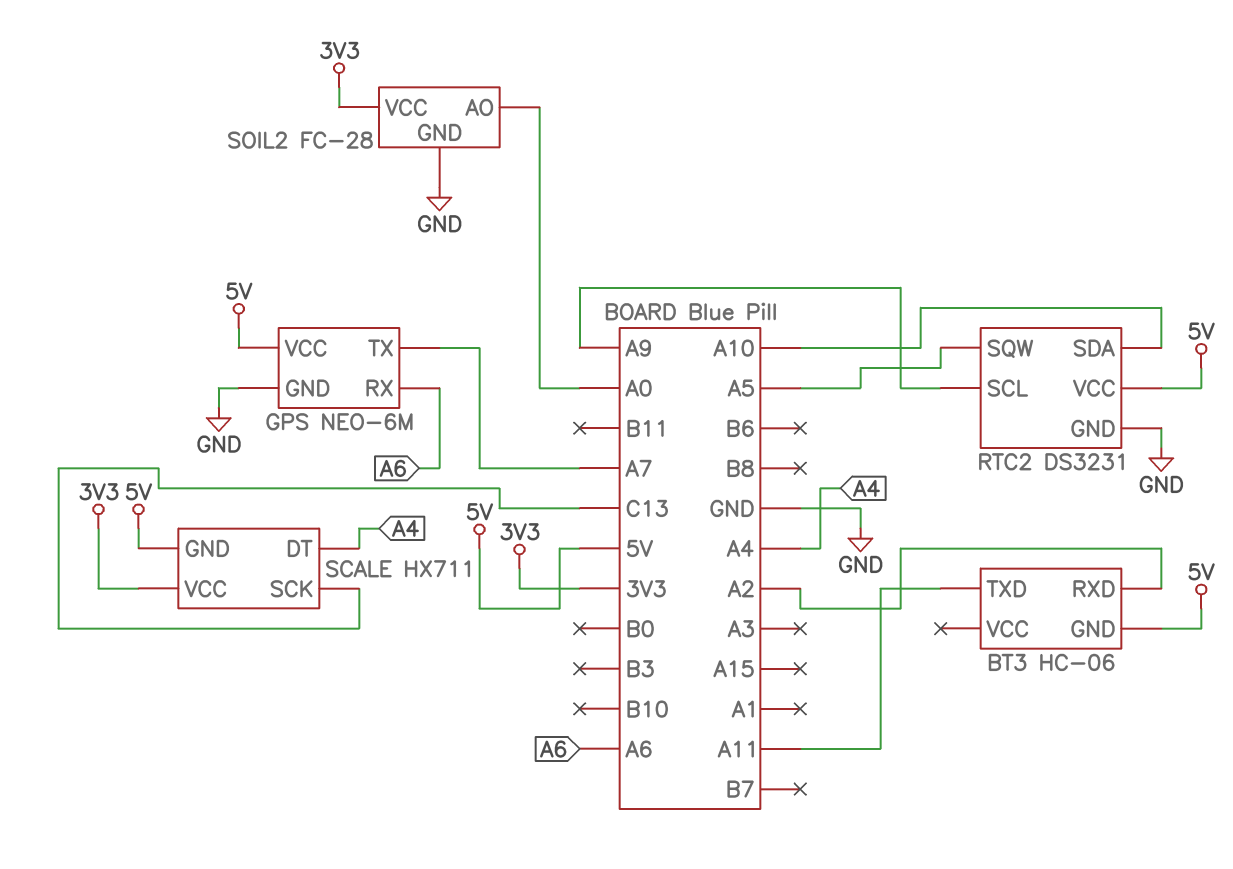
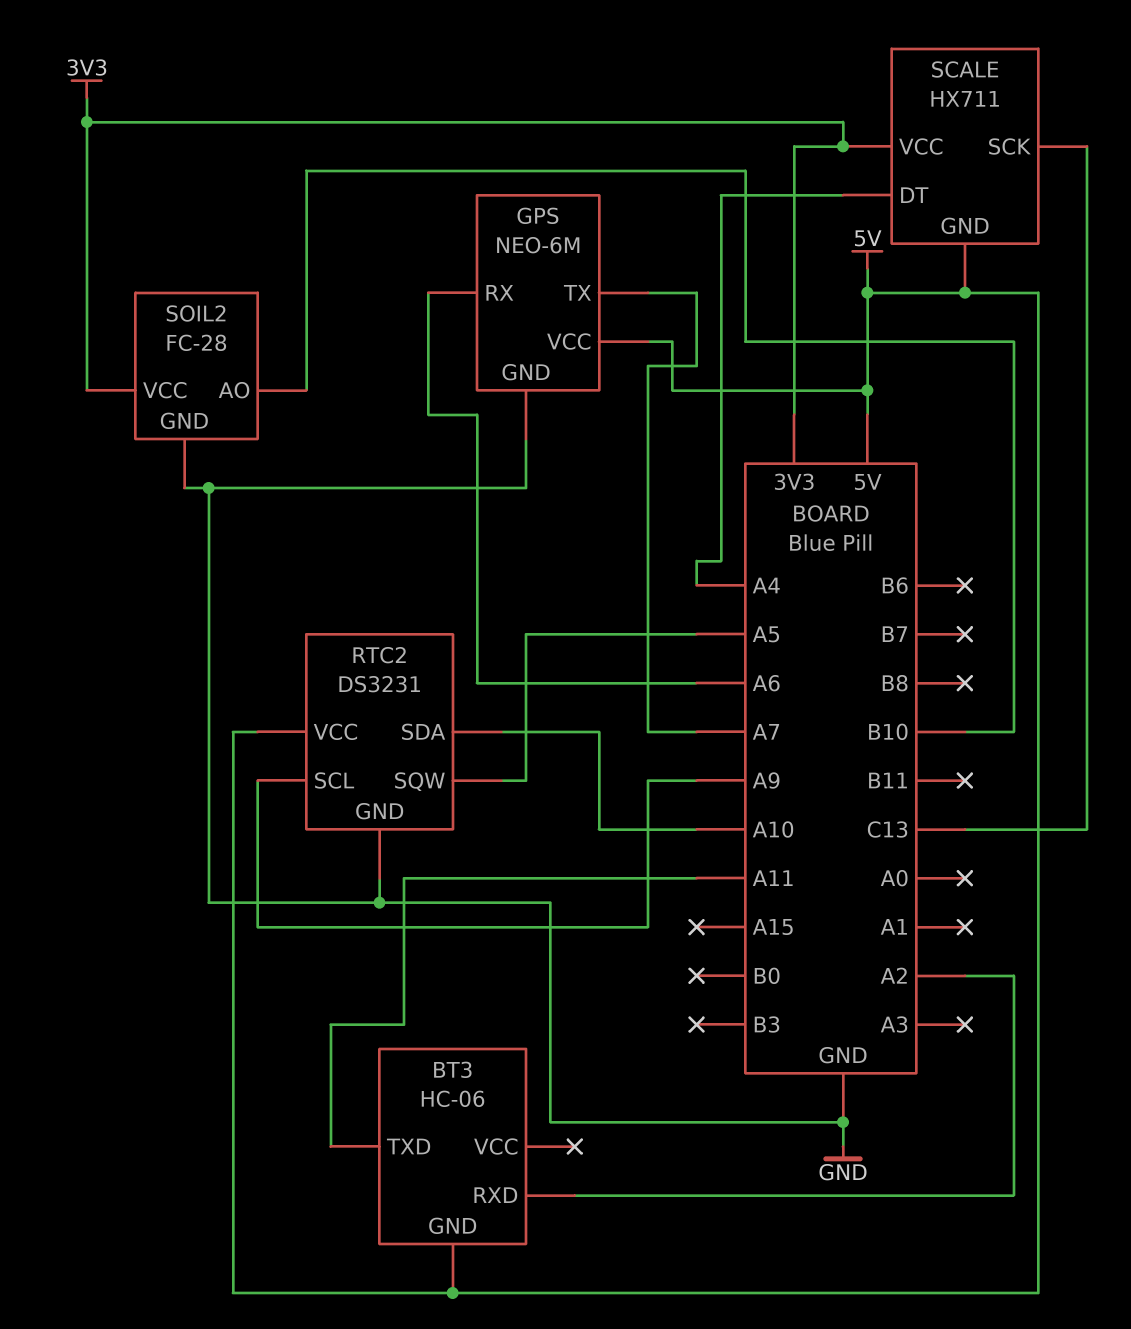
SOIL2 pin AO: A0 -> B10

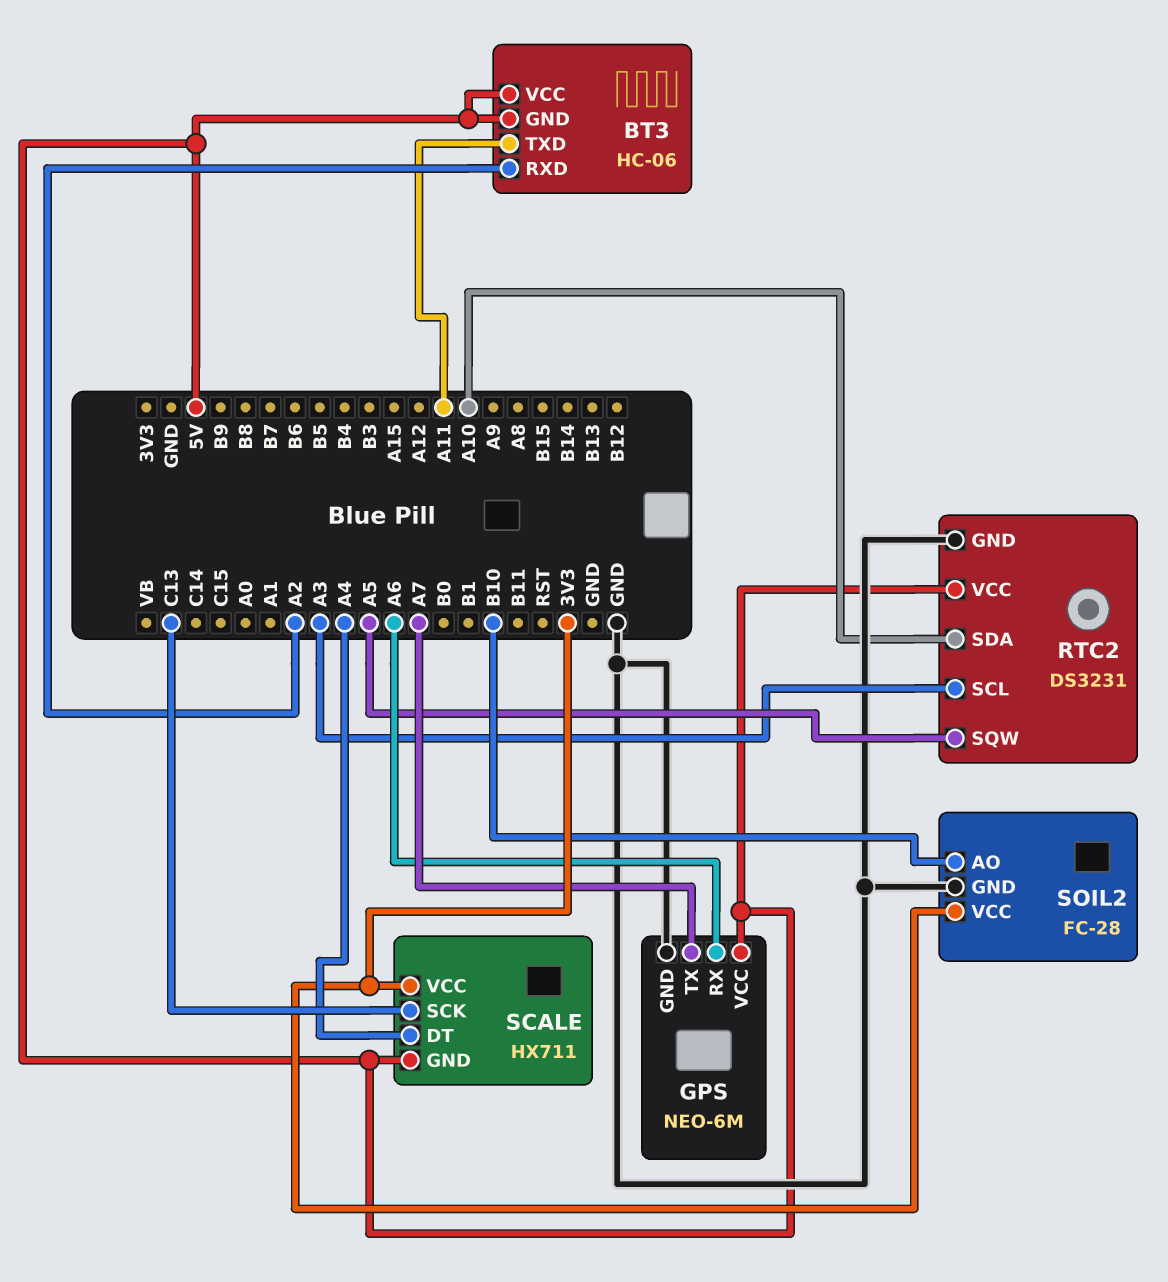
BT3 pin VCC: none -> 5V
RTC2 pin SCL: A9 -> A3

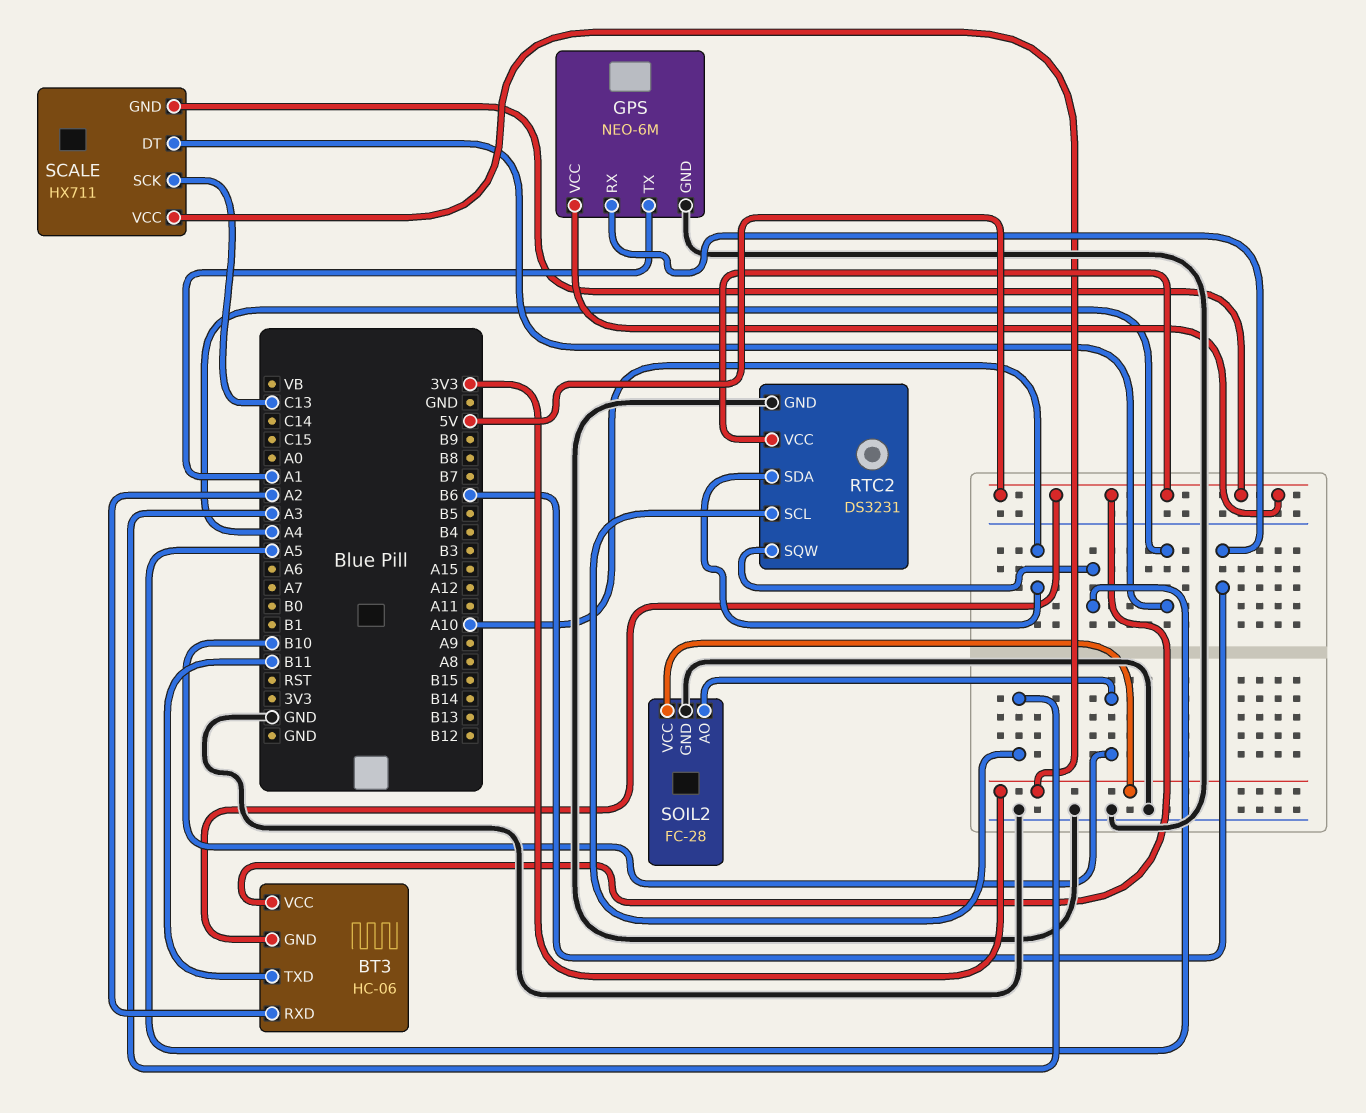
BT3 pin TXD: A11 -> B11
GPS pin RX: A6 -> B6
GPS pin TX: A7 -> A1

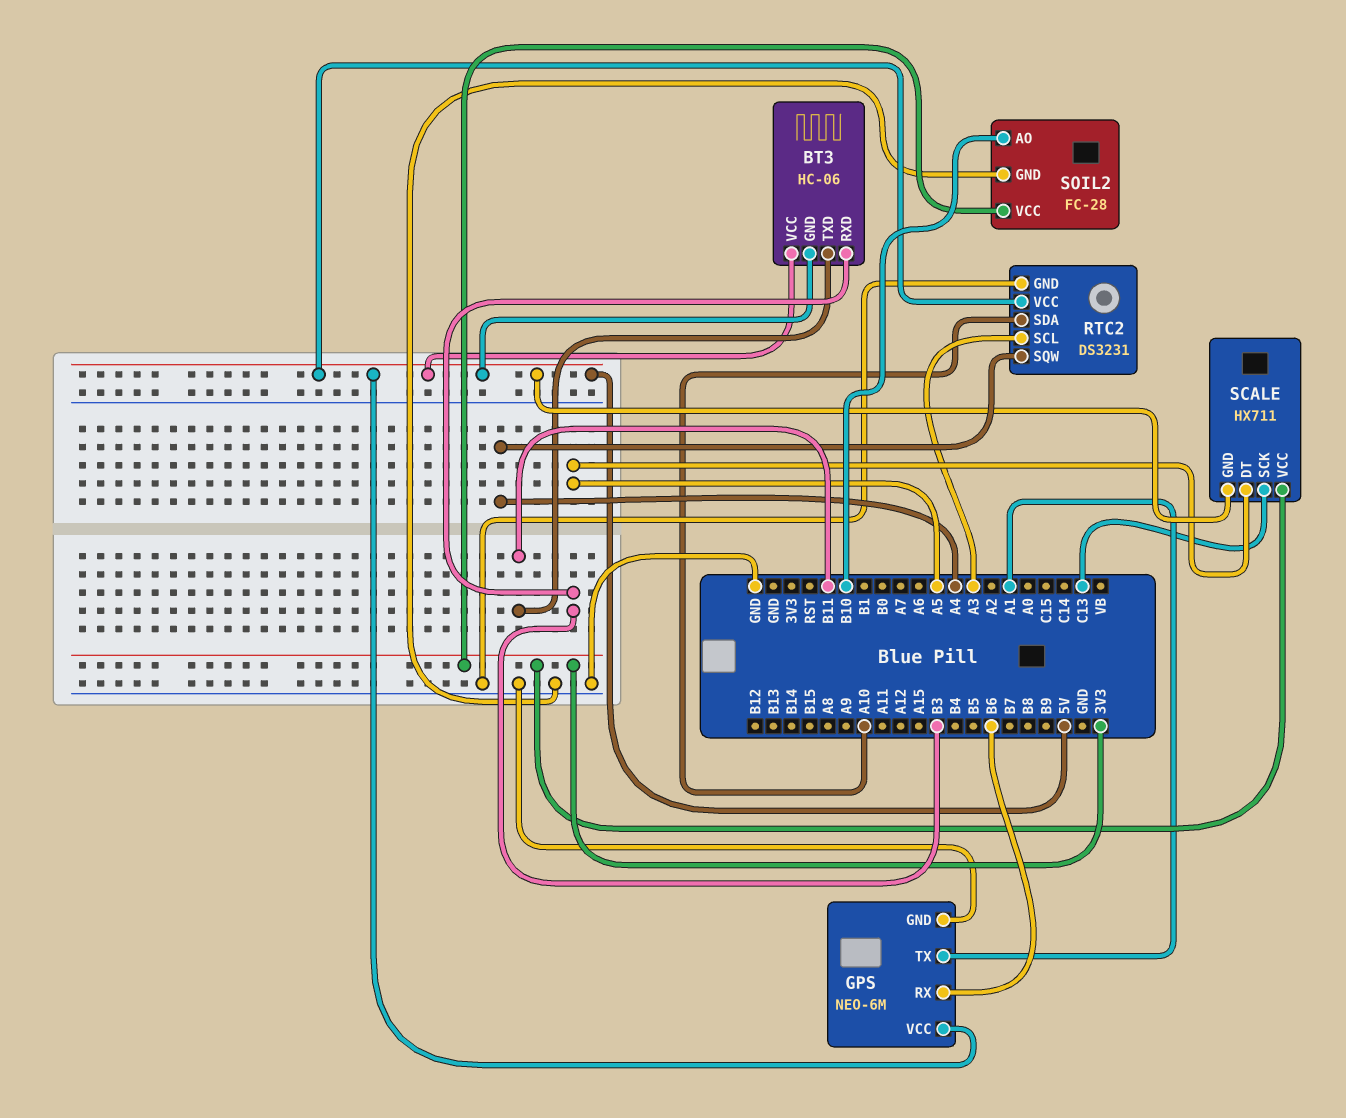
BT3 pin RXD: A2 -> B3
RTC2 pin SQW: A5 -> A4
SCALE pin DT: A4 -> A5

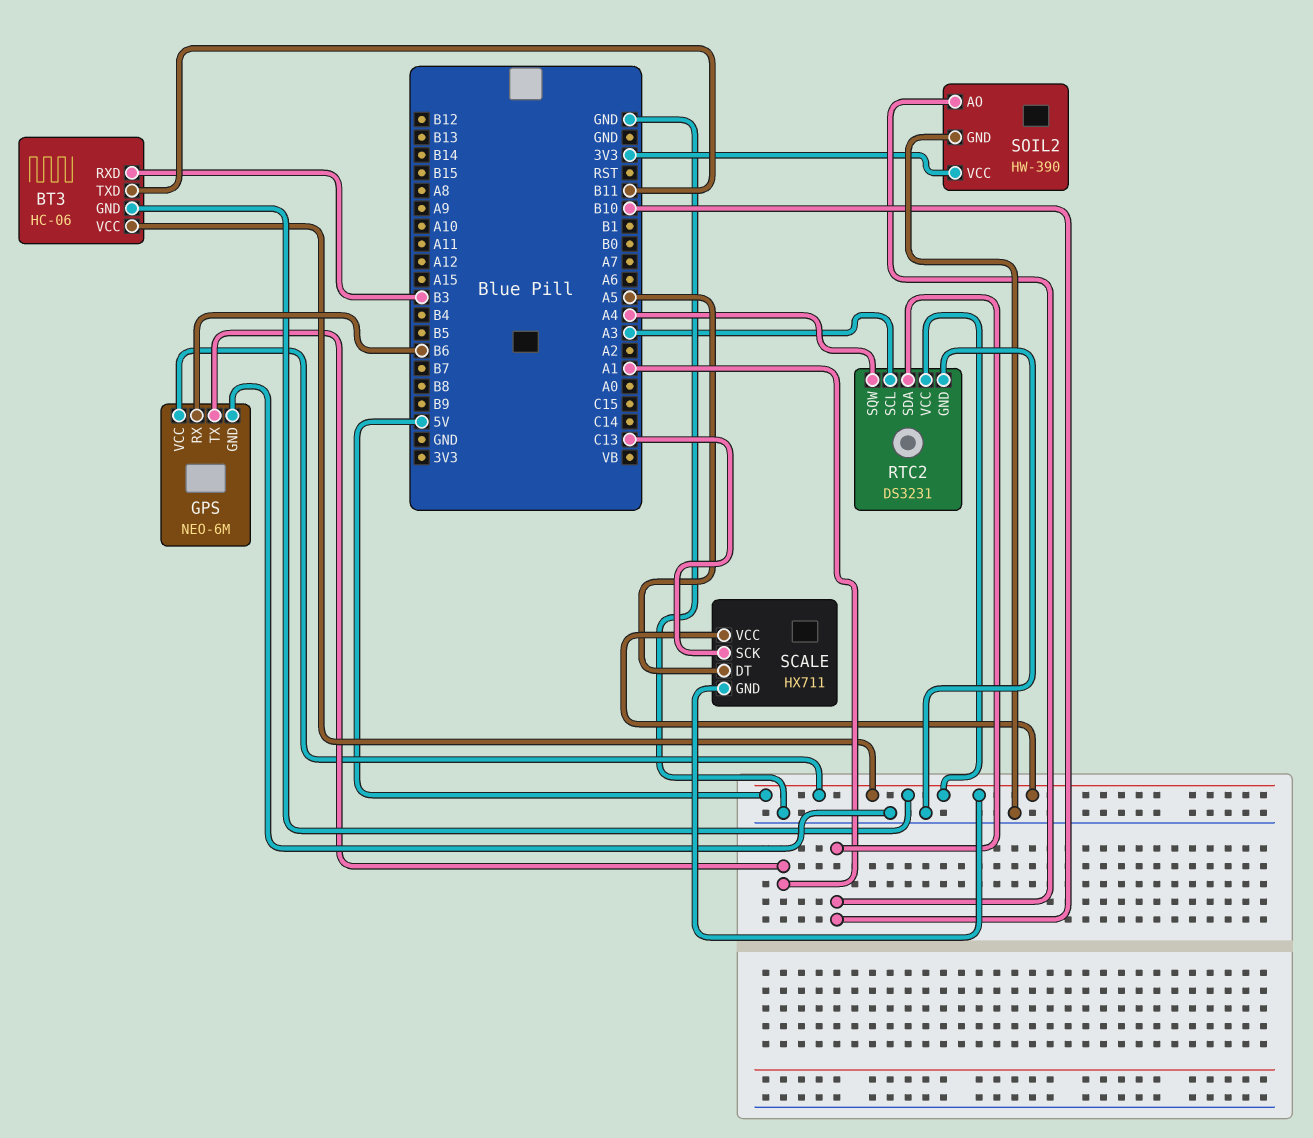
RTC2 pin SDA: A10 -> B10
SCALE pin VCC: 3V3 -> 5V
SOIL2: FC-28 -> HW-390

